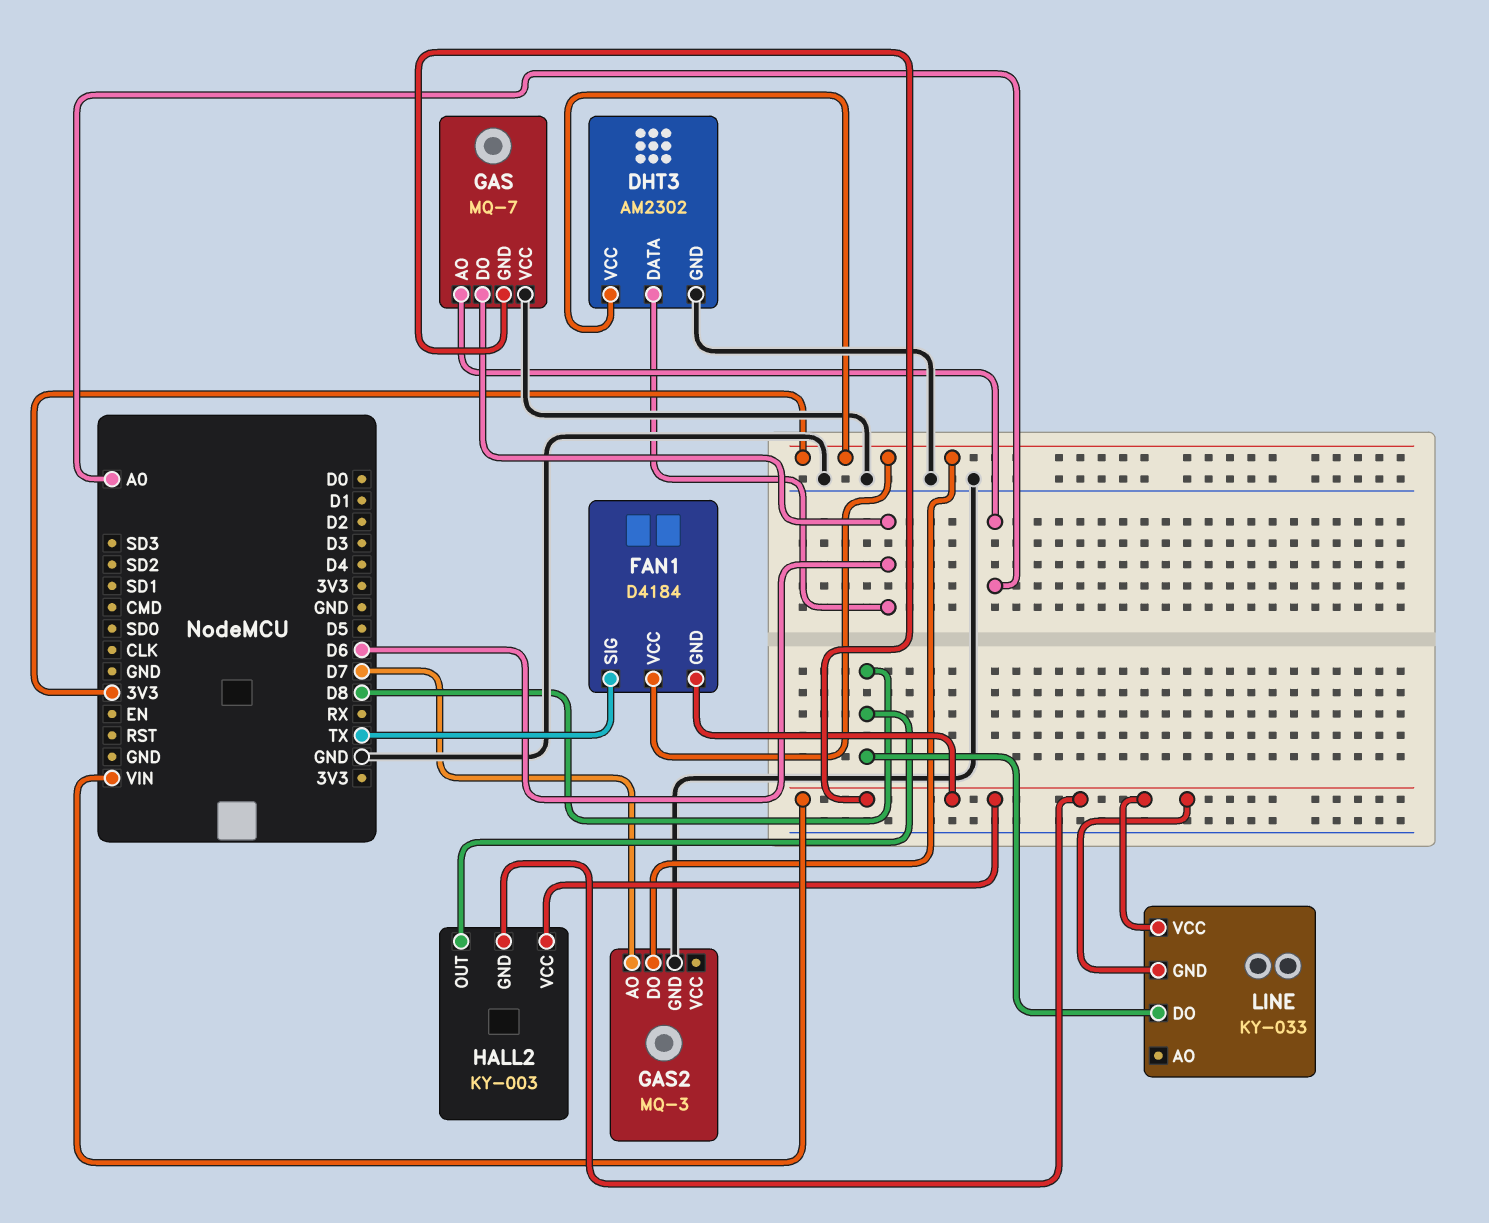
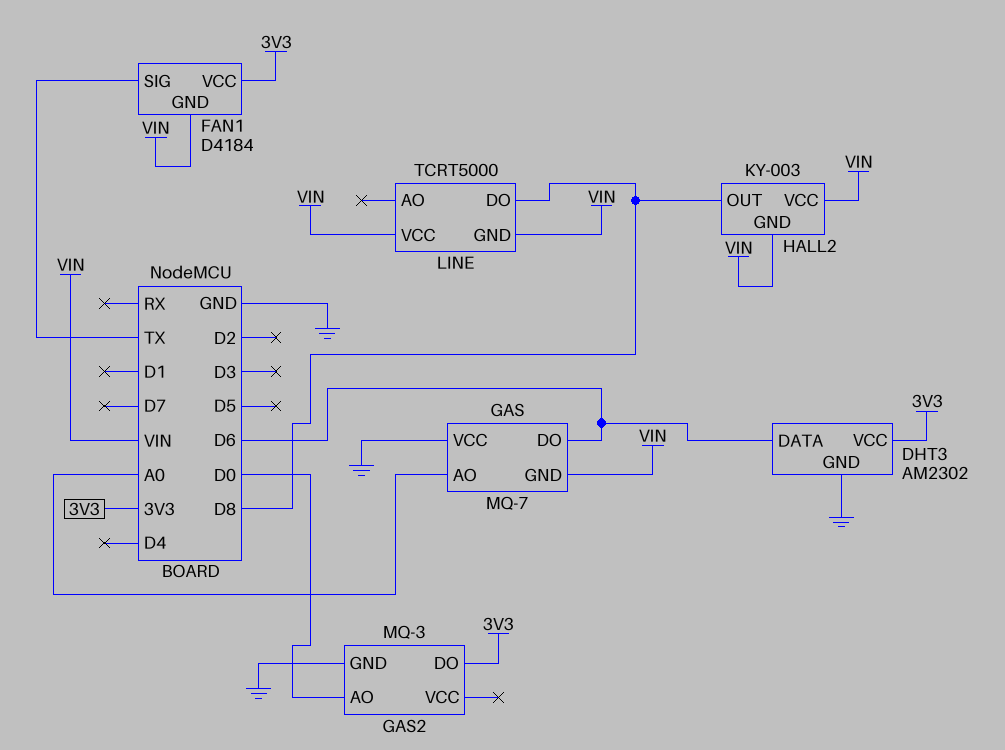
GAS2 pin AO: D7 -> D0
LINE: KY-033 -> TCRT5000

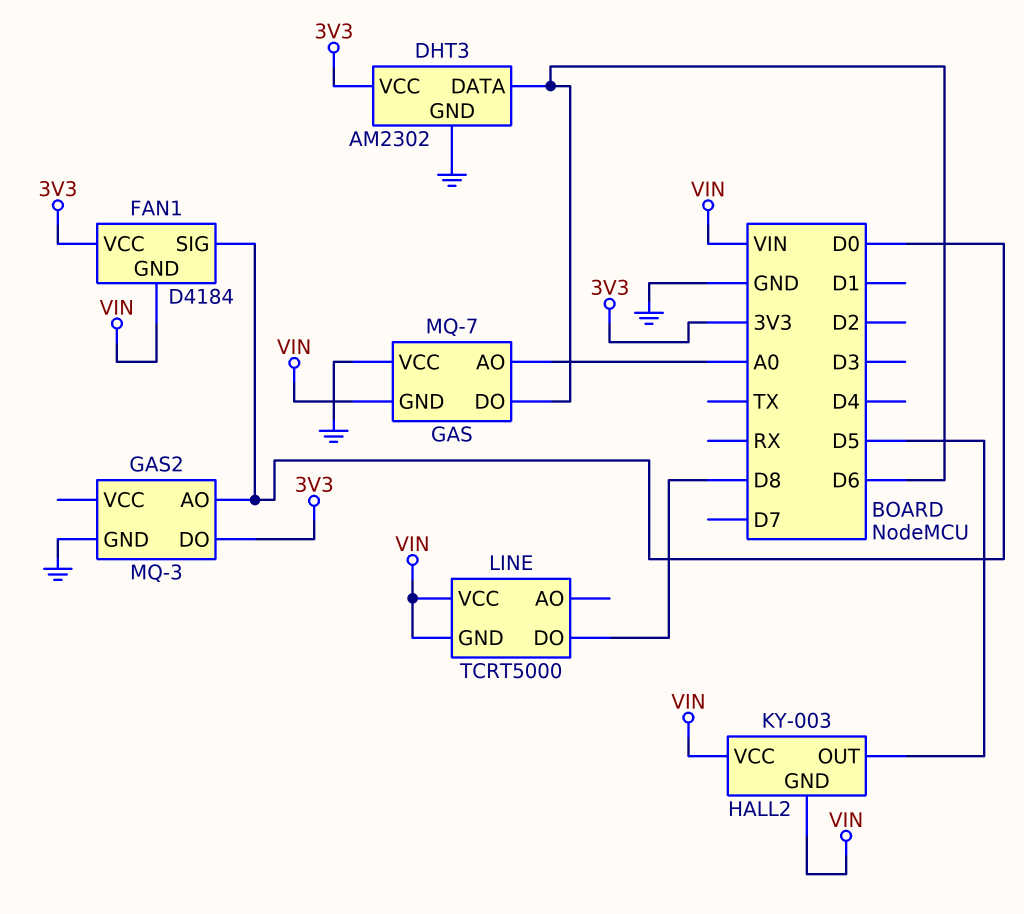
FAN1 pin SIG: TX -> D0
HALL2 pin OUT: D8 -> D5

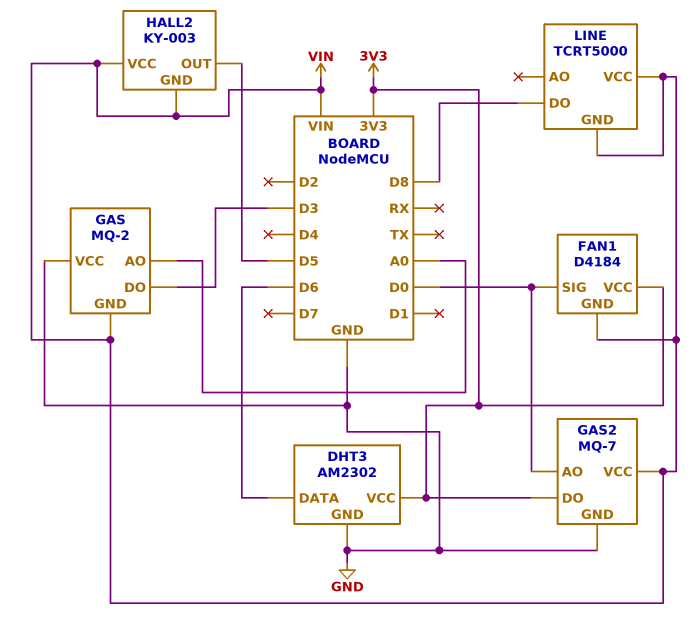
GAS: MQ-7 -> MQ-2
GAS pin DO: D6 -> D3
GAS2: MQ-3 -> MQ-7
GAS2 pin VCC: none -> VIN

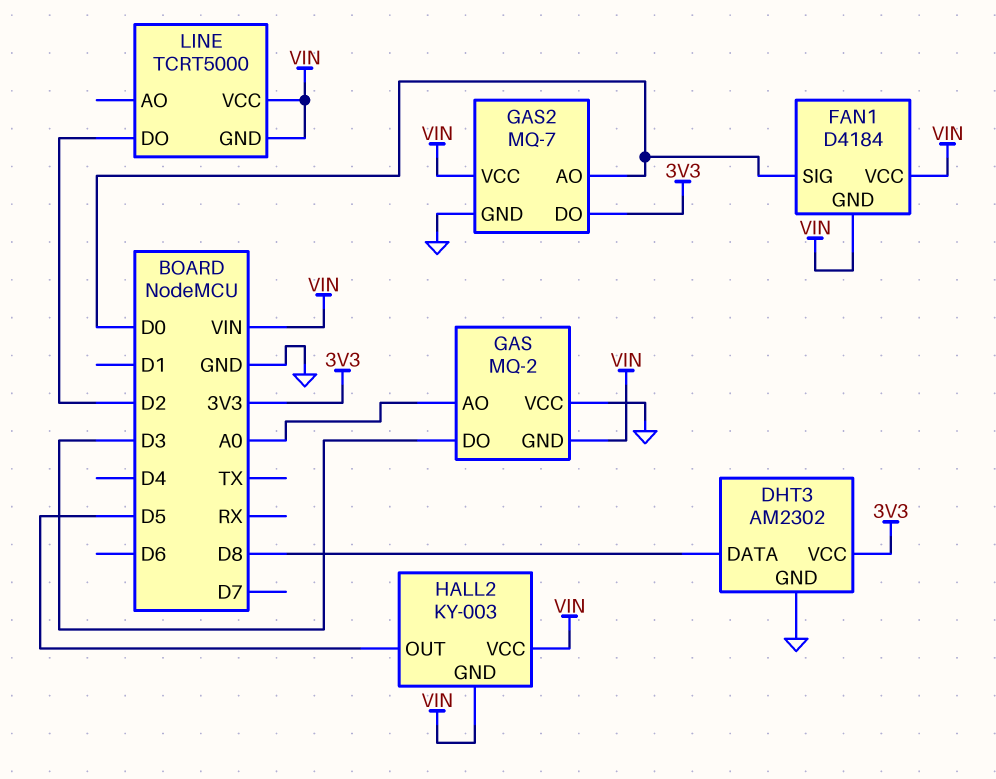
DHT3 pin DATA: D6 -> D8
FAN1 pin VCC: 3V3 -> VIN
LINE pin DO: D8 -> D2

